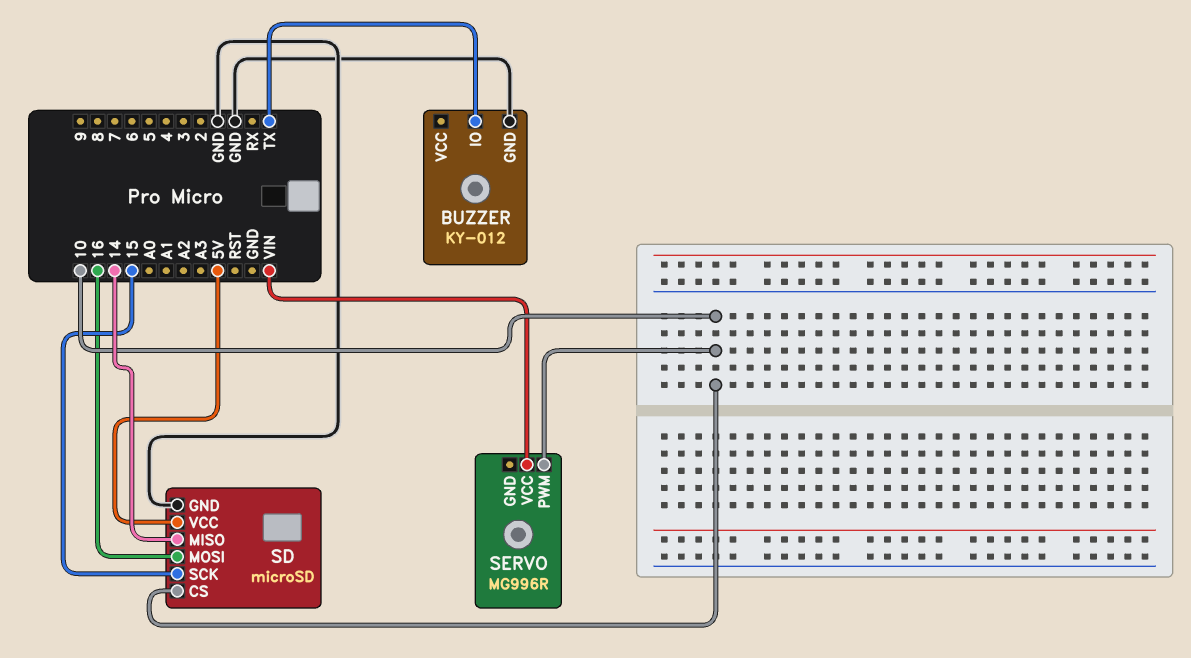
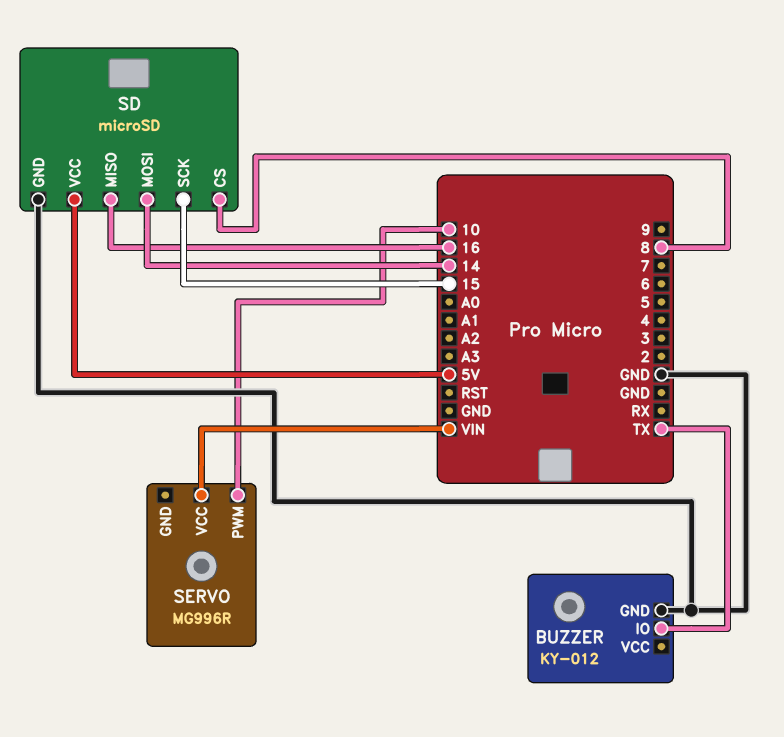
SD pin CS: 10 -> 8
SD pin MISO: 14 -> 16
SD pin MOSI: 16 -> 14

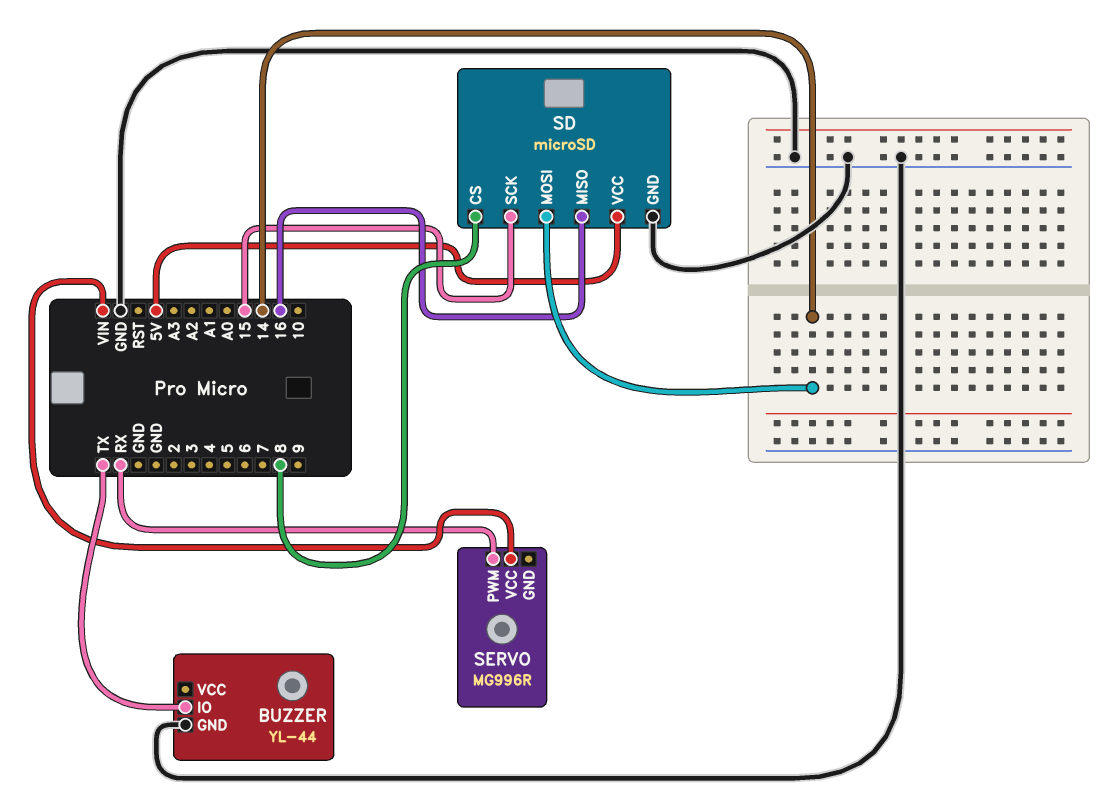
BUZZER: KY-012 -> YL-44
SERVO pin PWM: 10 -> RX

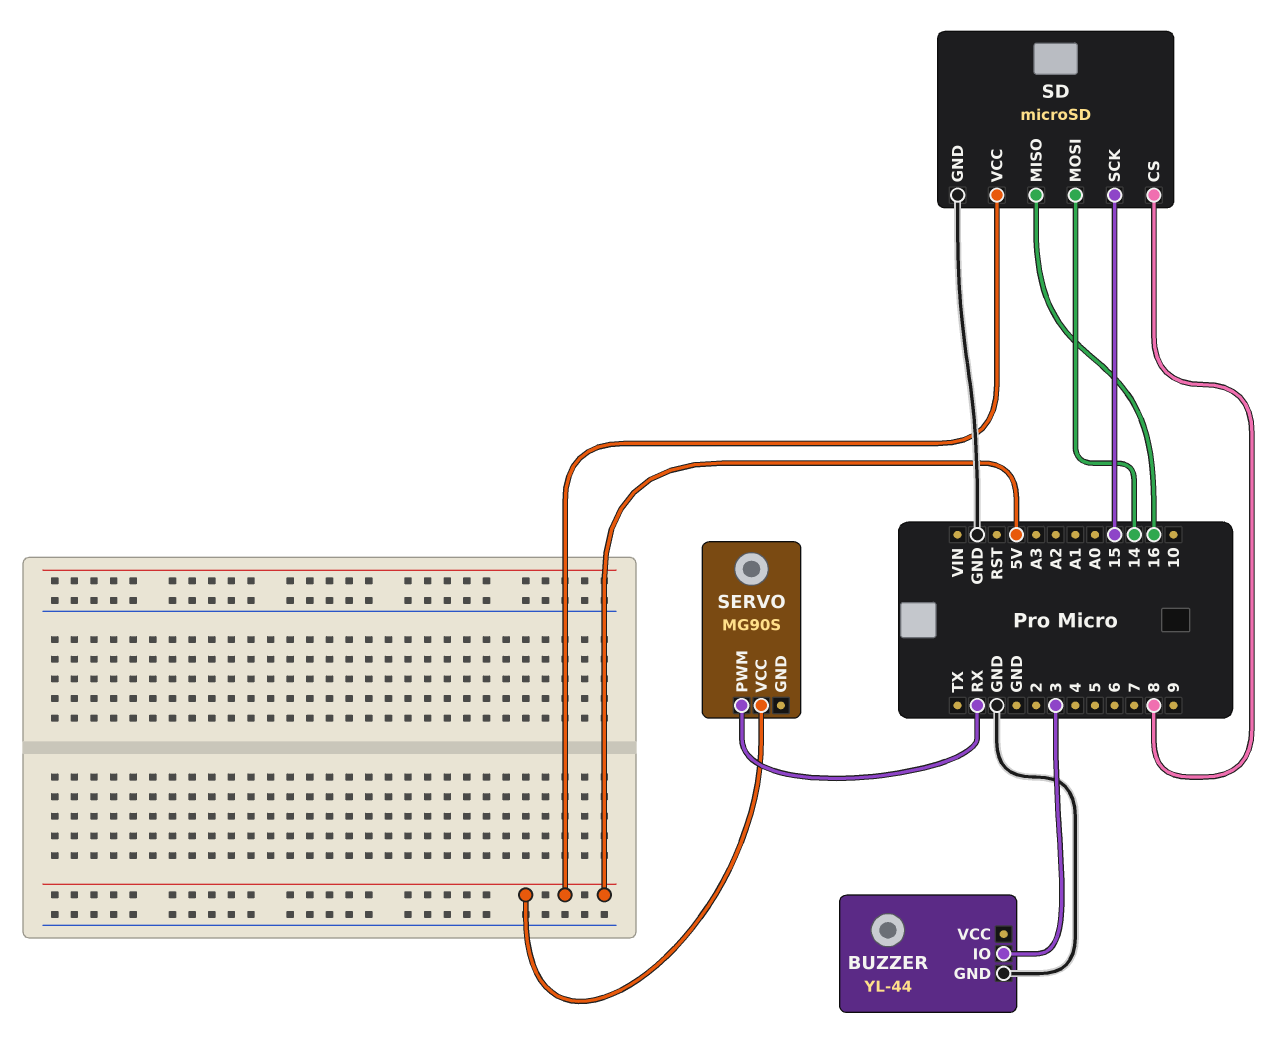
BUZZER pin IO: TX -> 3
SERVO: MG996R -> MG90S
SERVO pin VCC: VIN -> 5V

